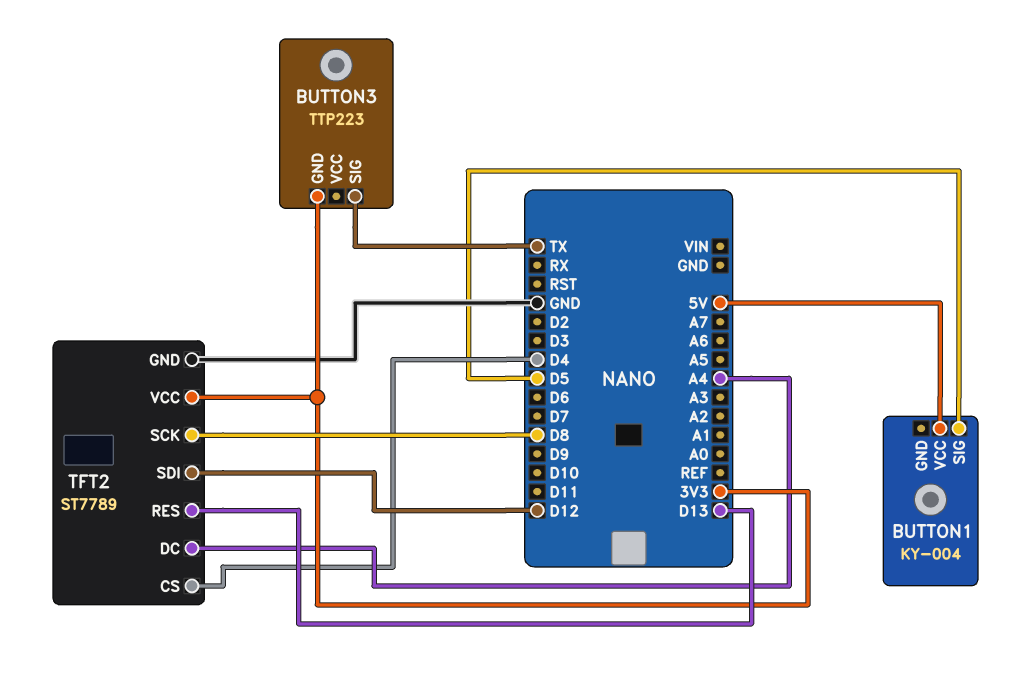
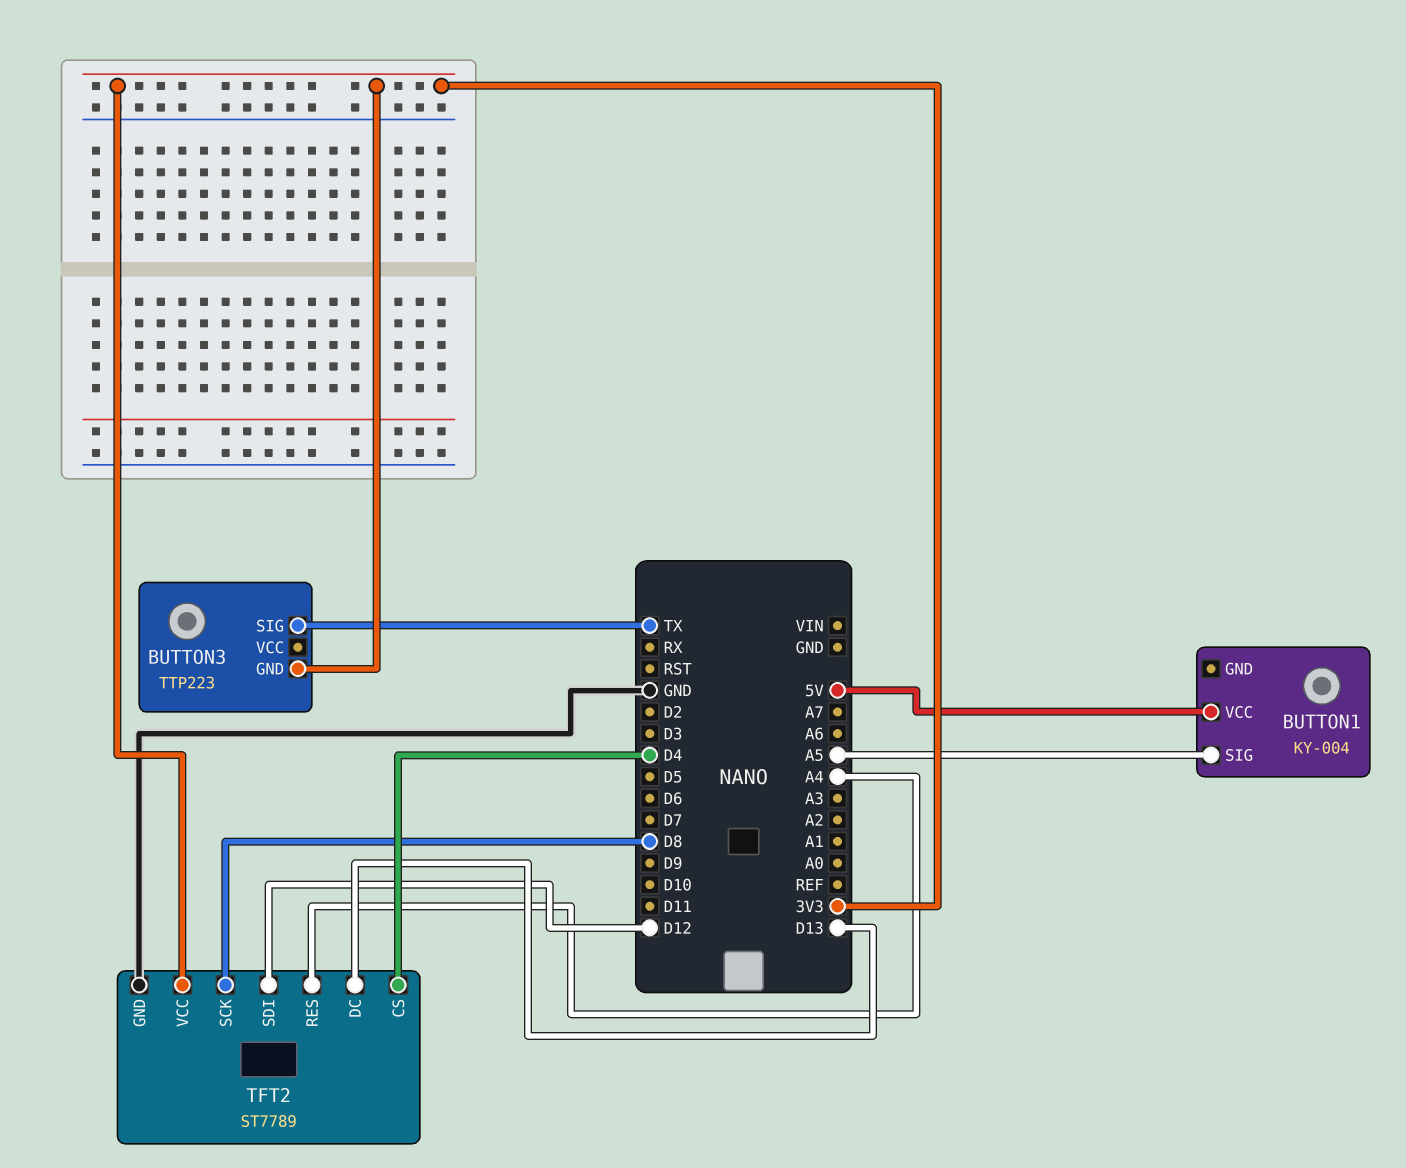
BUTTON1 pin SIG: D5 -> A5
TFT2 pin DC: A4 -> D13
TFT2 pin RES: D13 -> A4

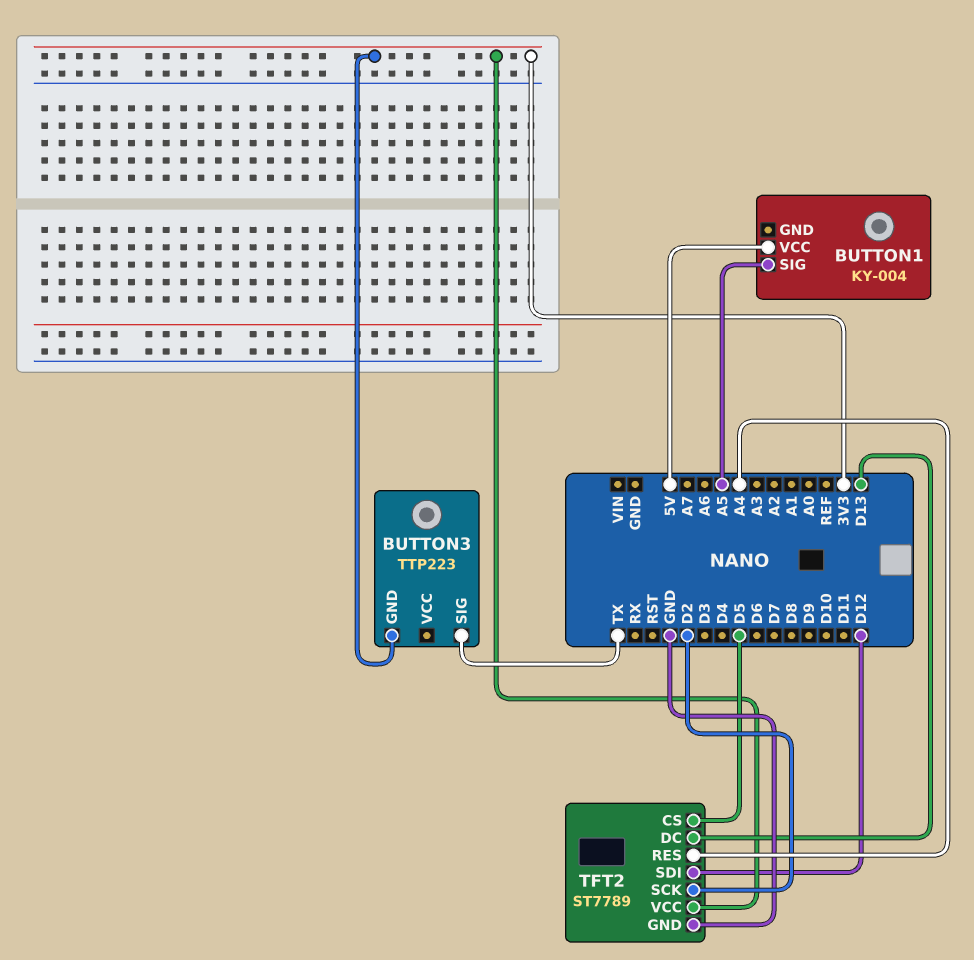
TFT2 pin CS: D4 -> D5
TFT2 pin SCK: D8 -> D2

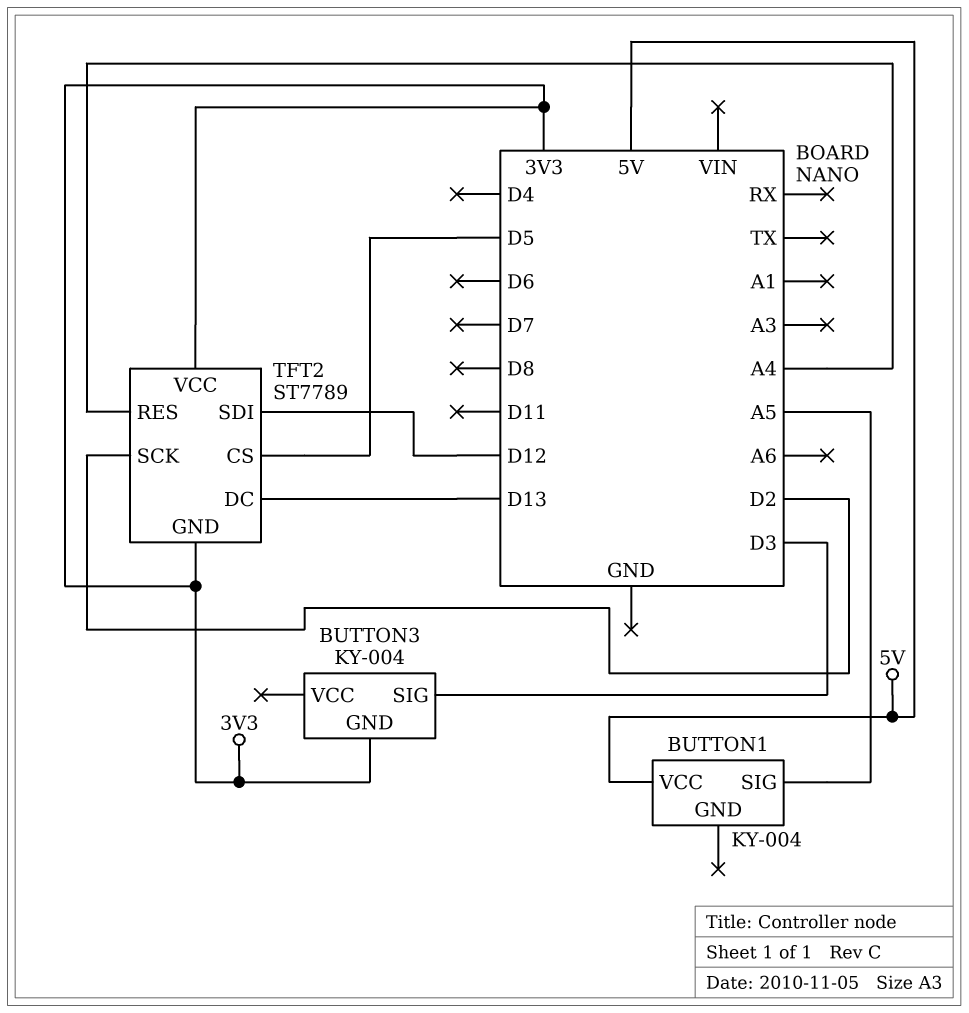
BUTTON3: TTP223 -> KY-004
BUTTON3 pin SIG: TX -> D3
TFT2 pin GND: GND -> 3V3

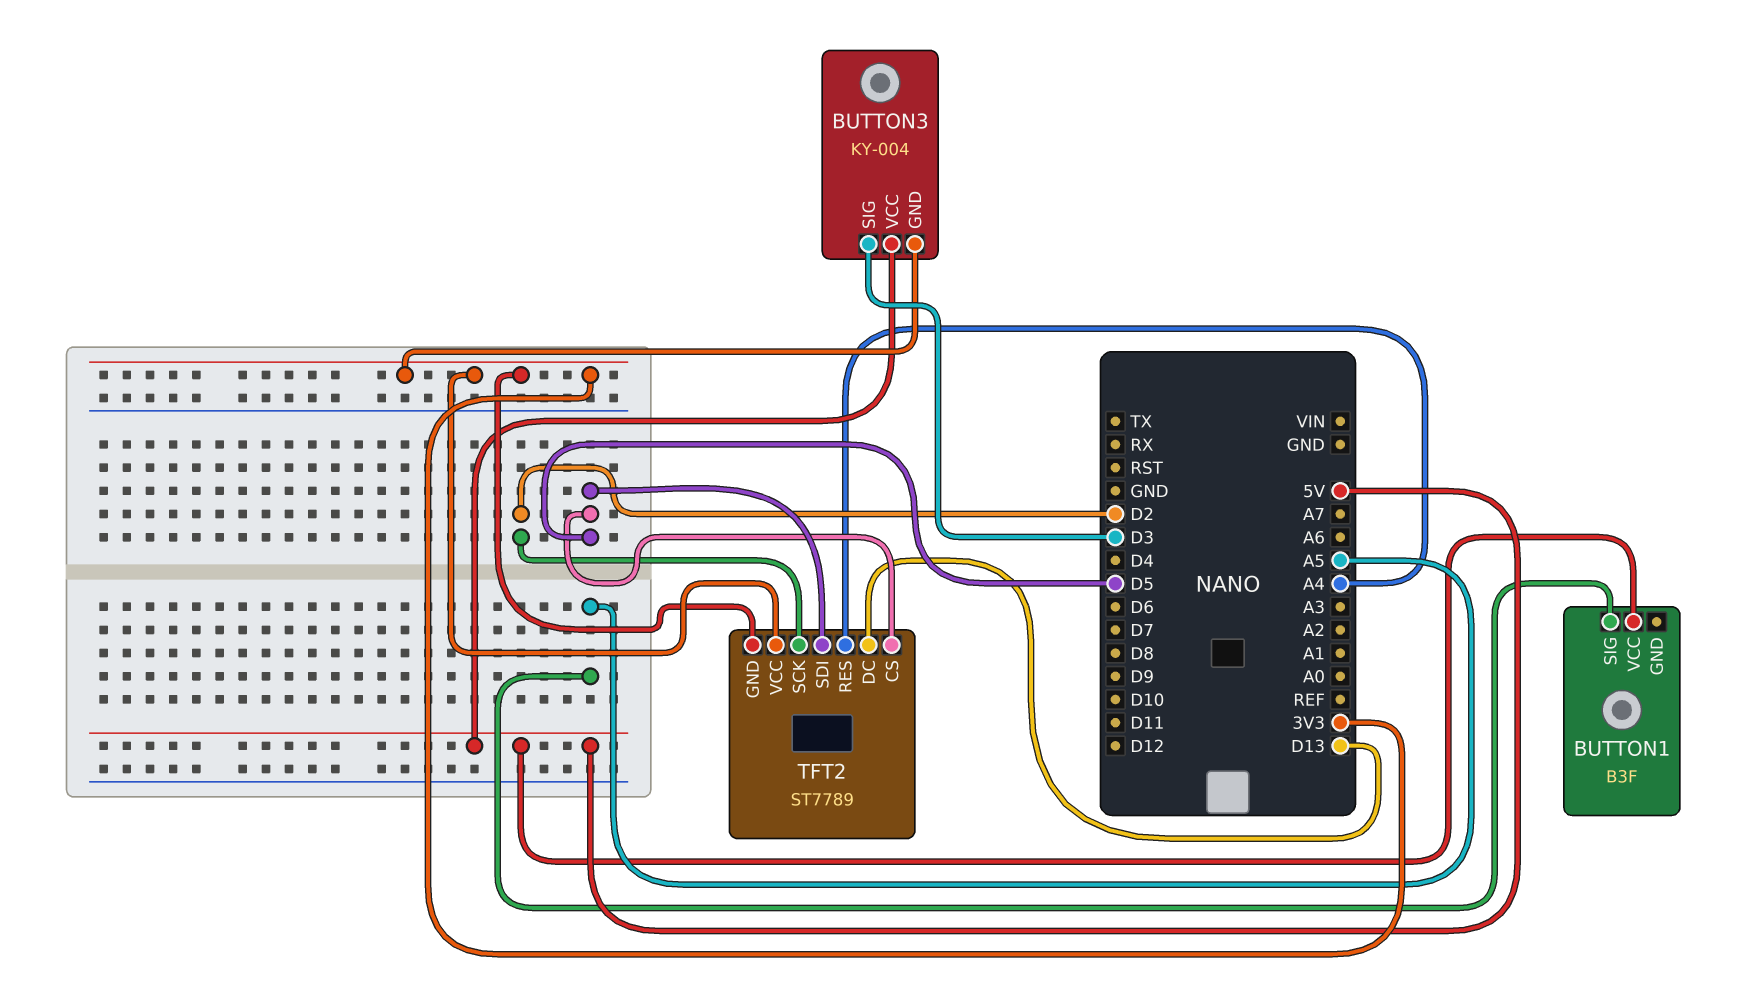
BUTTON1: KY-004 -> B3F
BUTTON3 pin VCC: none -> 5V
TFT2 pin SDI: D12 -> D5

